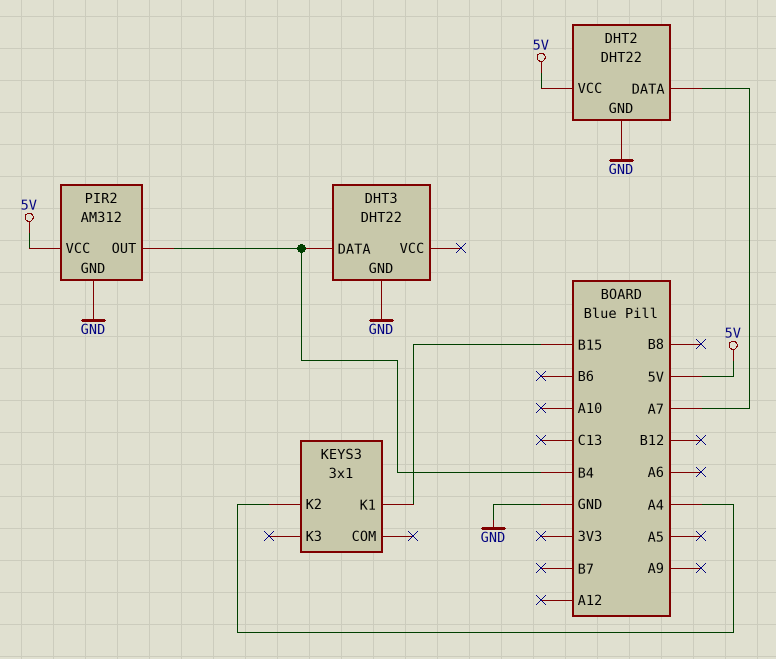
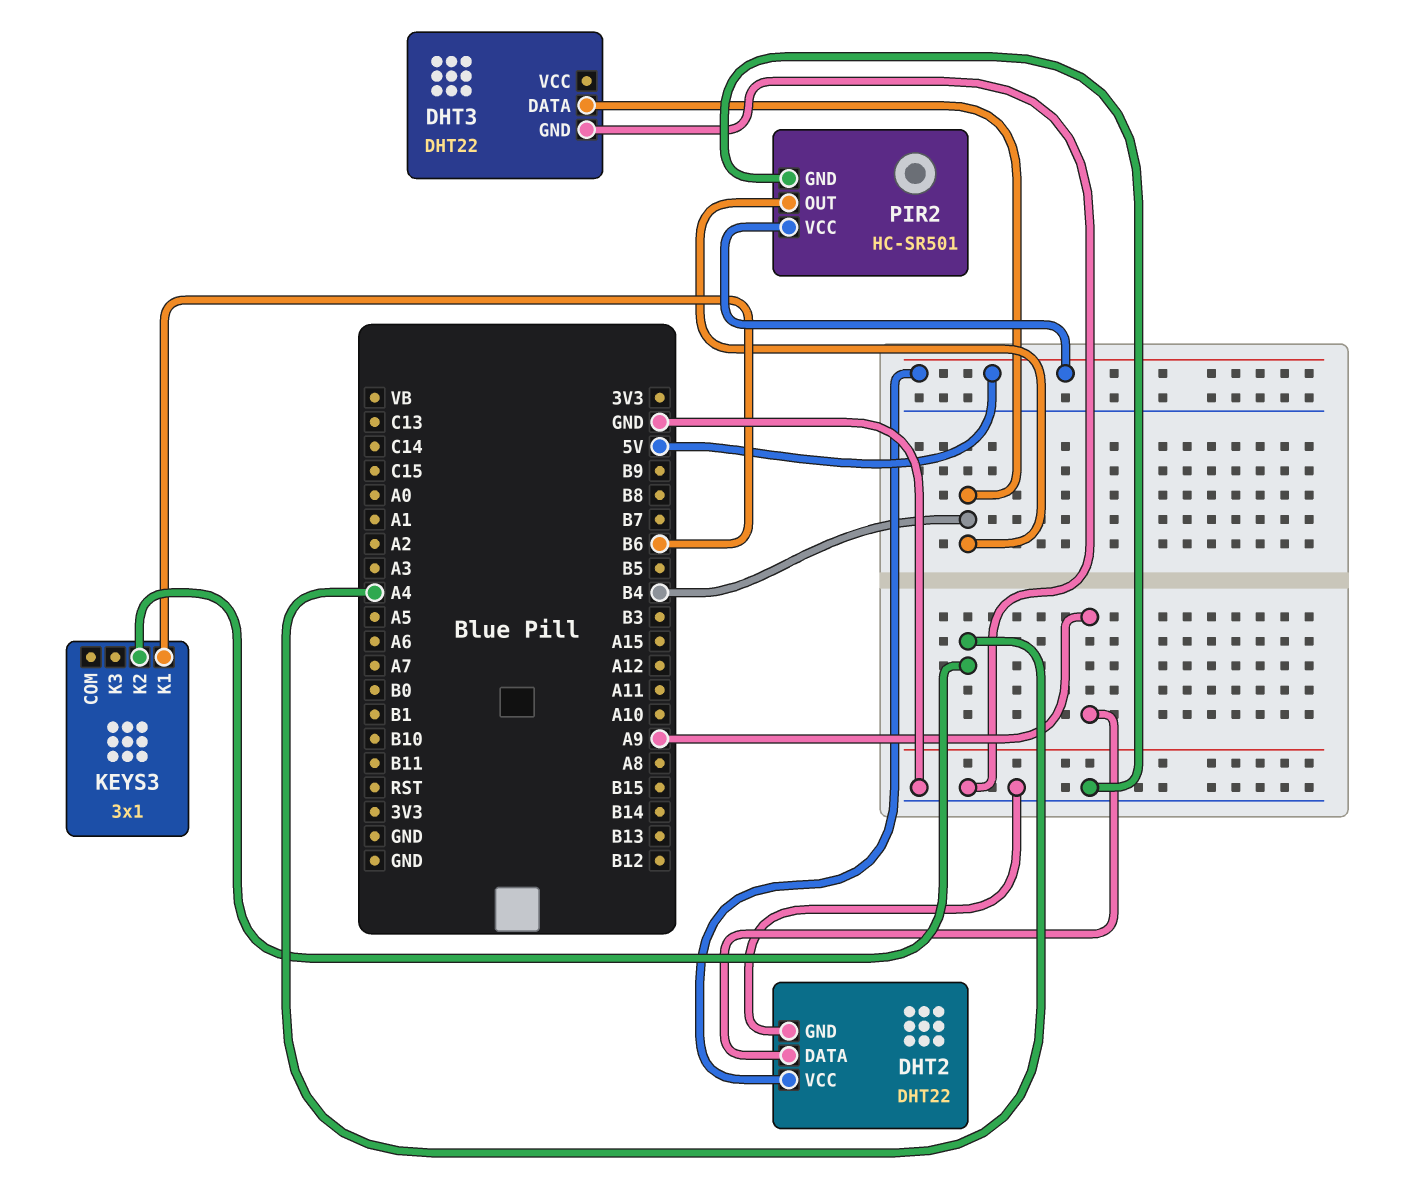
DHT2 pin DATA: A7 -> A9
KEYS3 pin K1: B15 -> B6
PIR2: AM312 -> HC-SR501

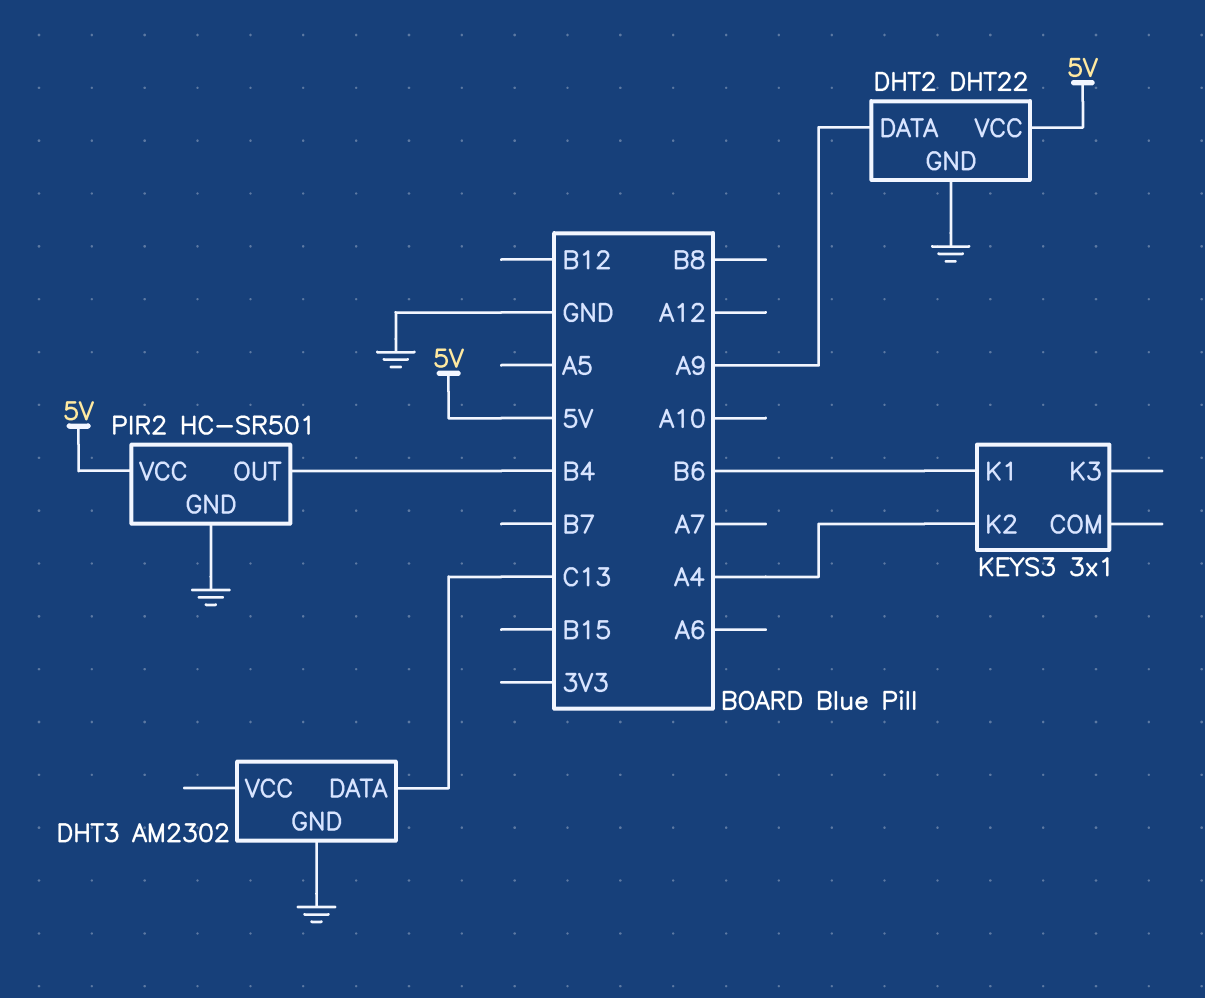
DHT3: DHT22 -> AM2302
DHT3 pin DATA: B4 -> C13

